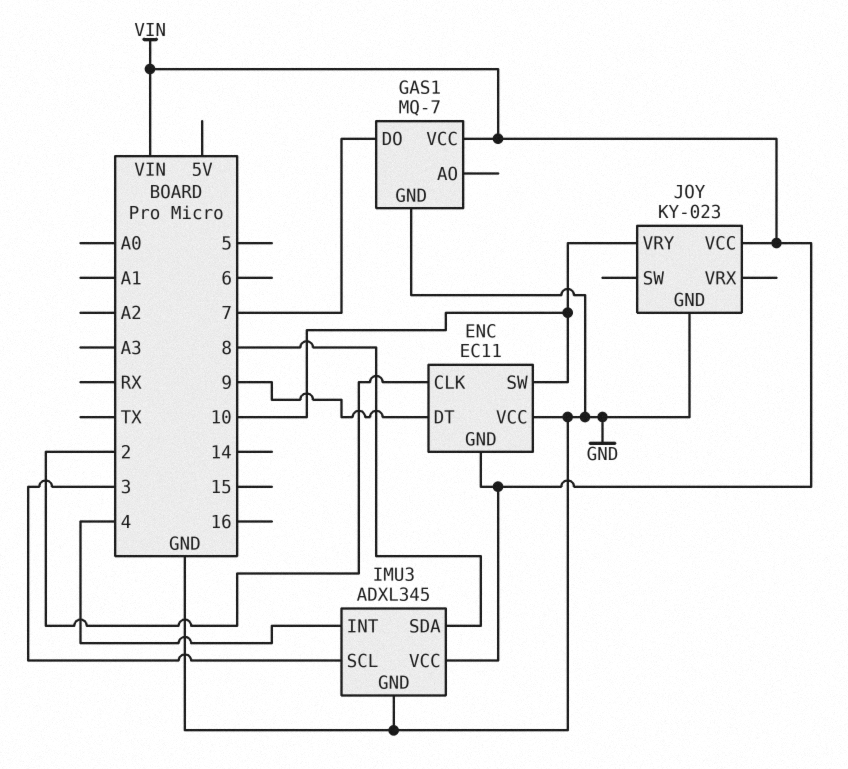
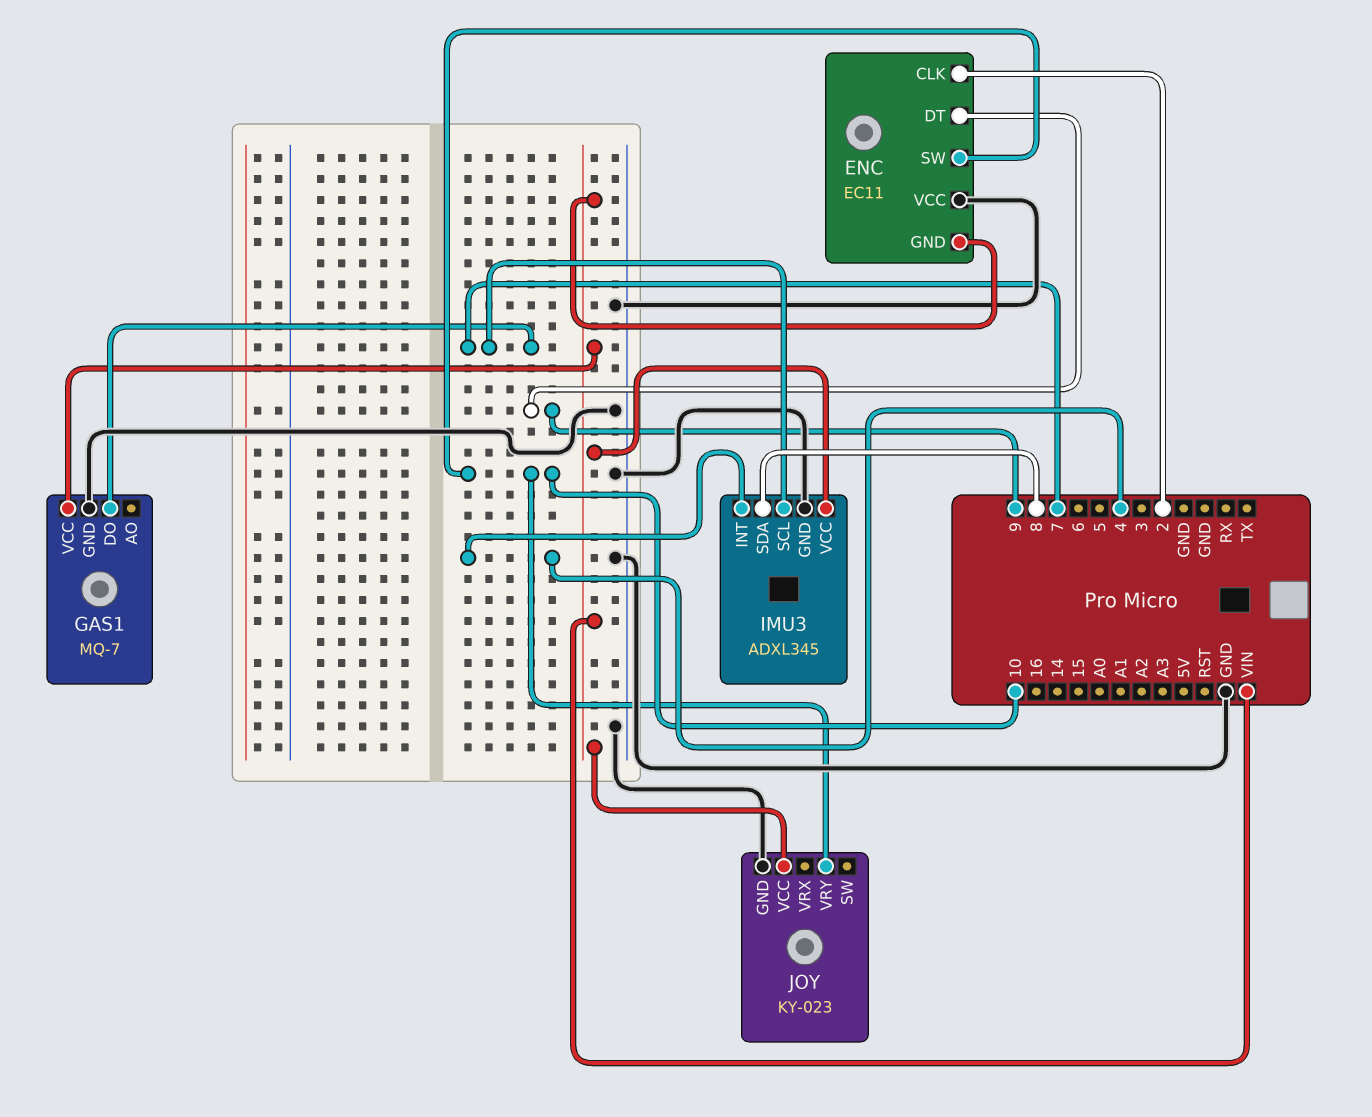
IMU3 pin SCL: 3 -> 7

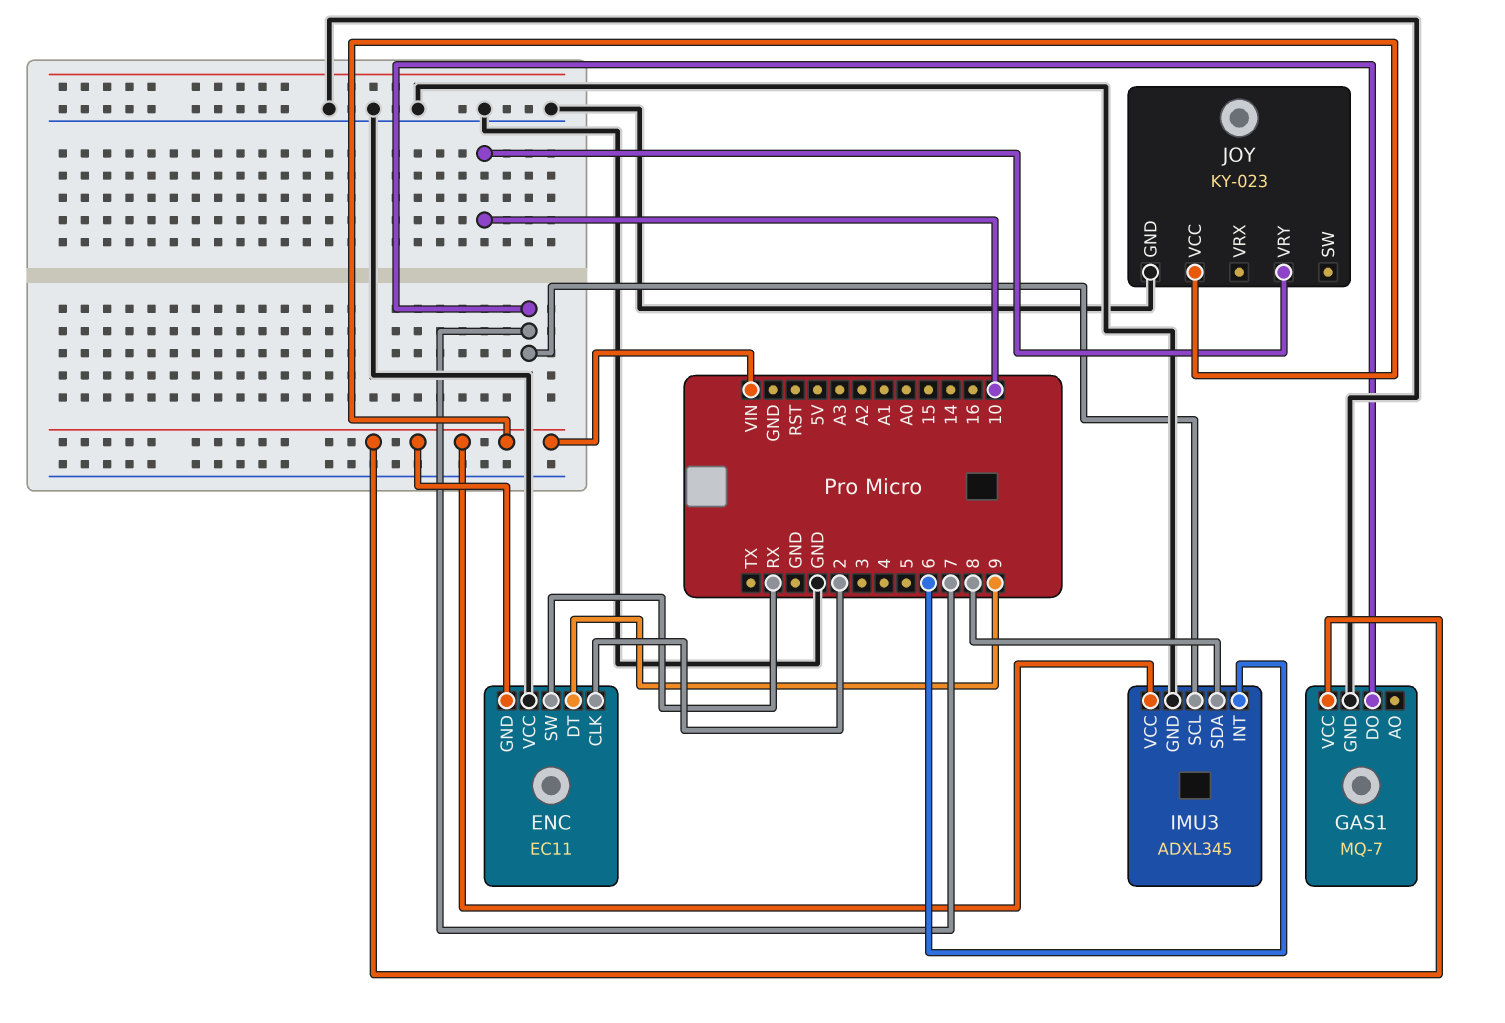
ENC pin SW: 10 -> RX
IMU3 pin INT: 4 -> 6

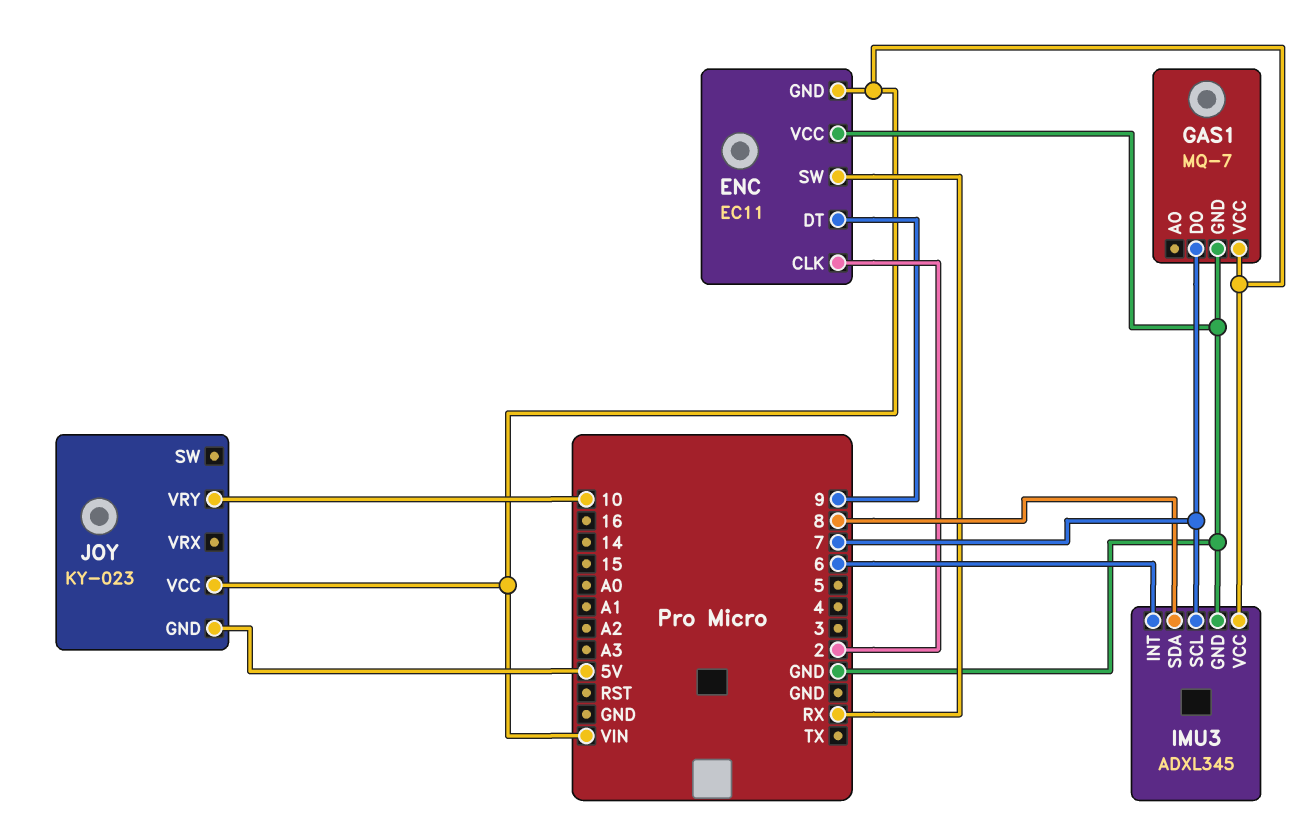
JOY pin GND: GND -> 5V

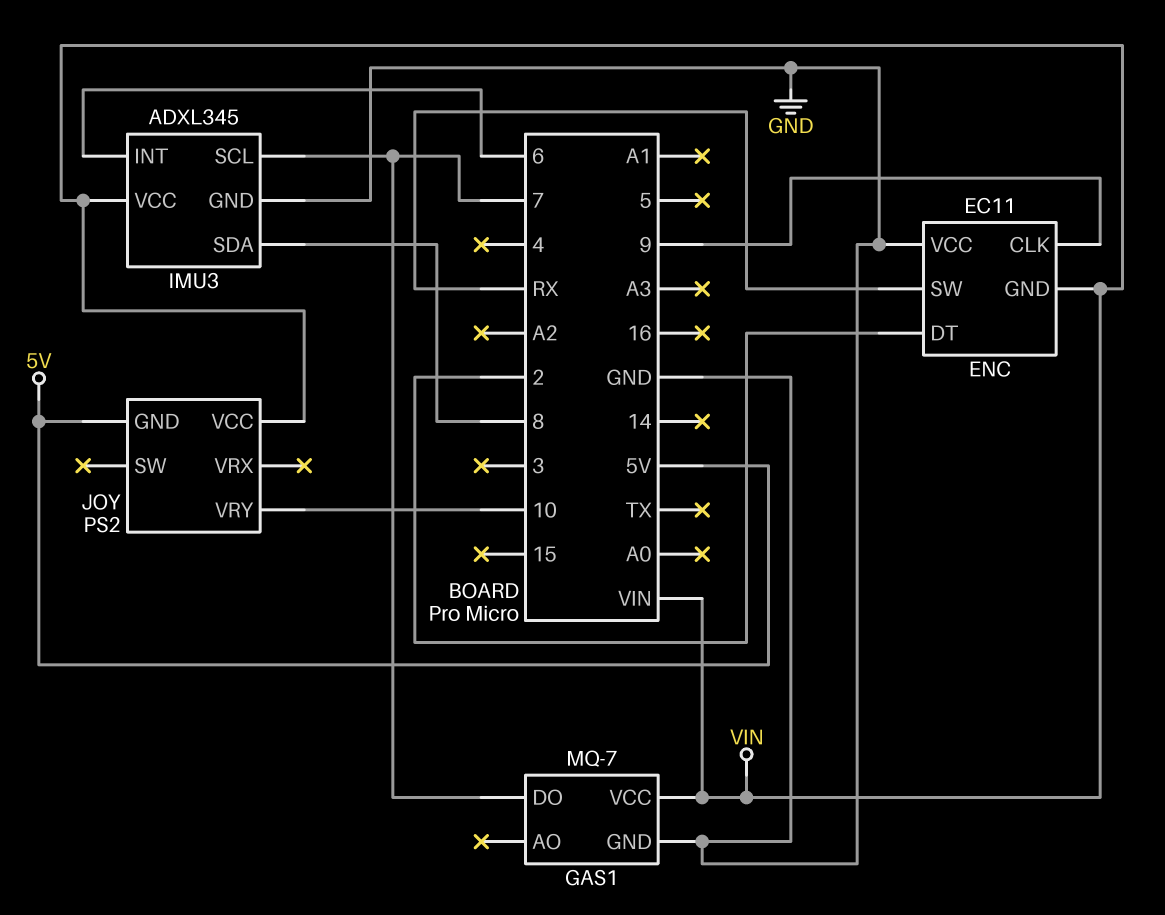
ENC pin CLK: 2 -> 9
ENC pin DT: 9 -> 2
JOY: KY-023 -> PS2

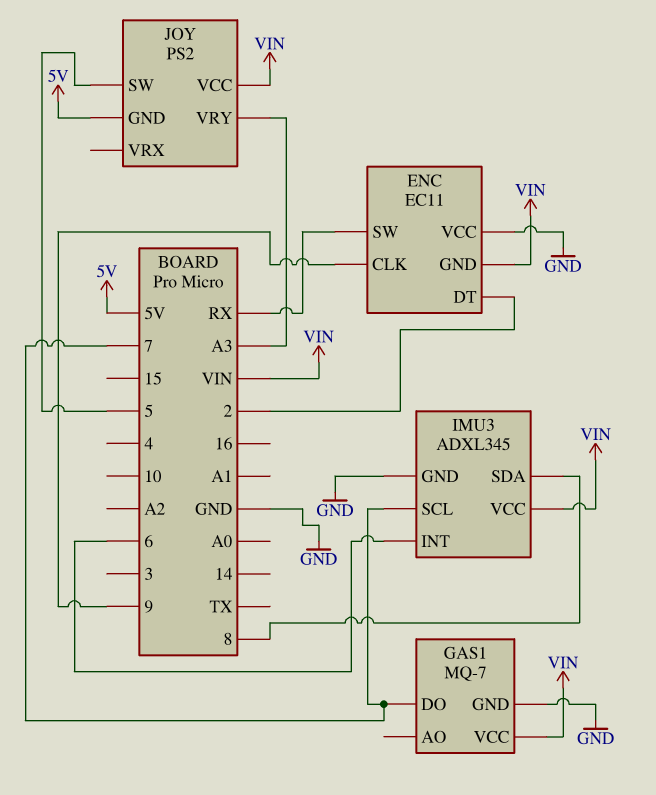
JOY pin SW: none -> 5
JOY pin VRY: 10 -> A3

